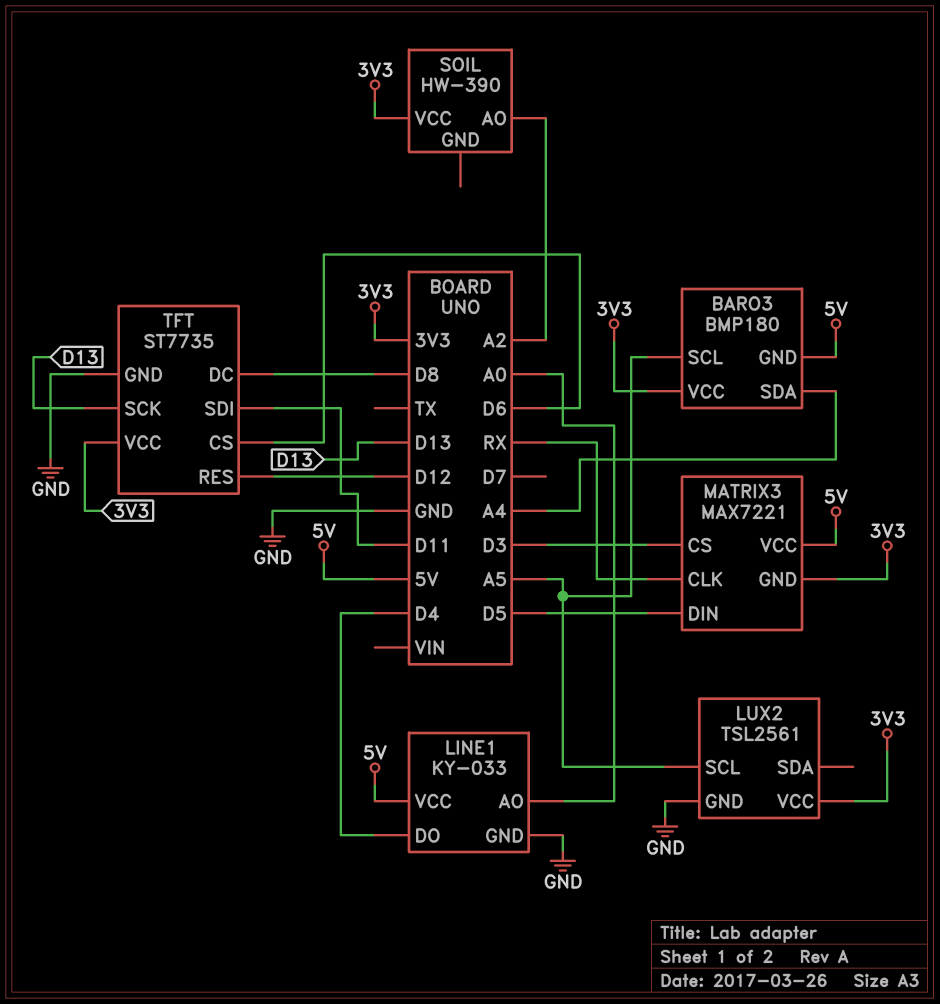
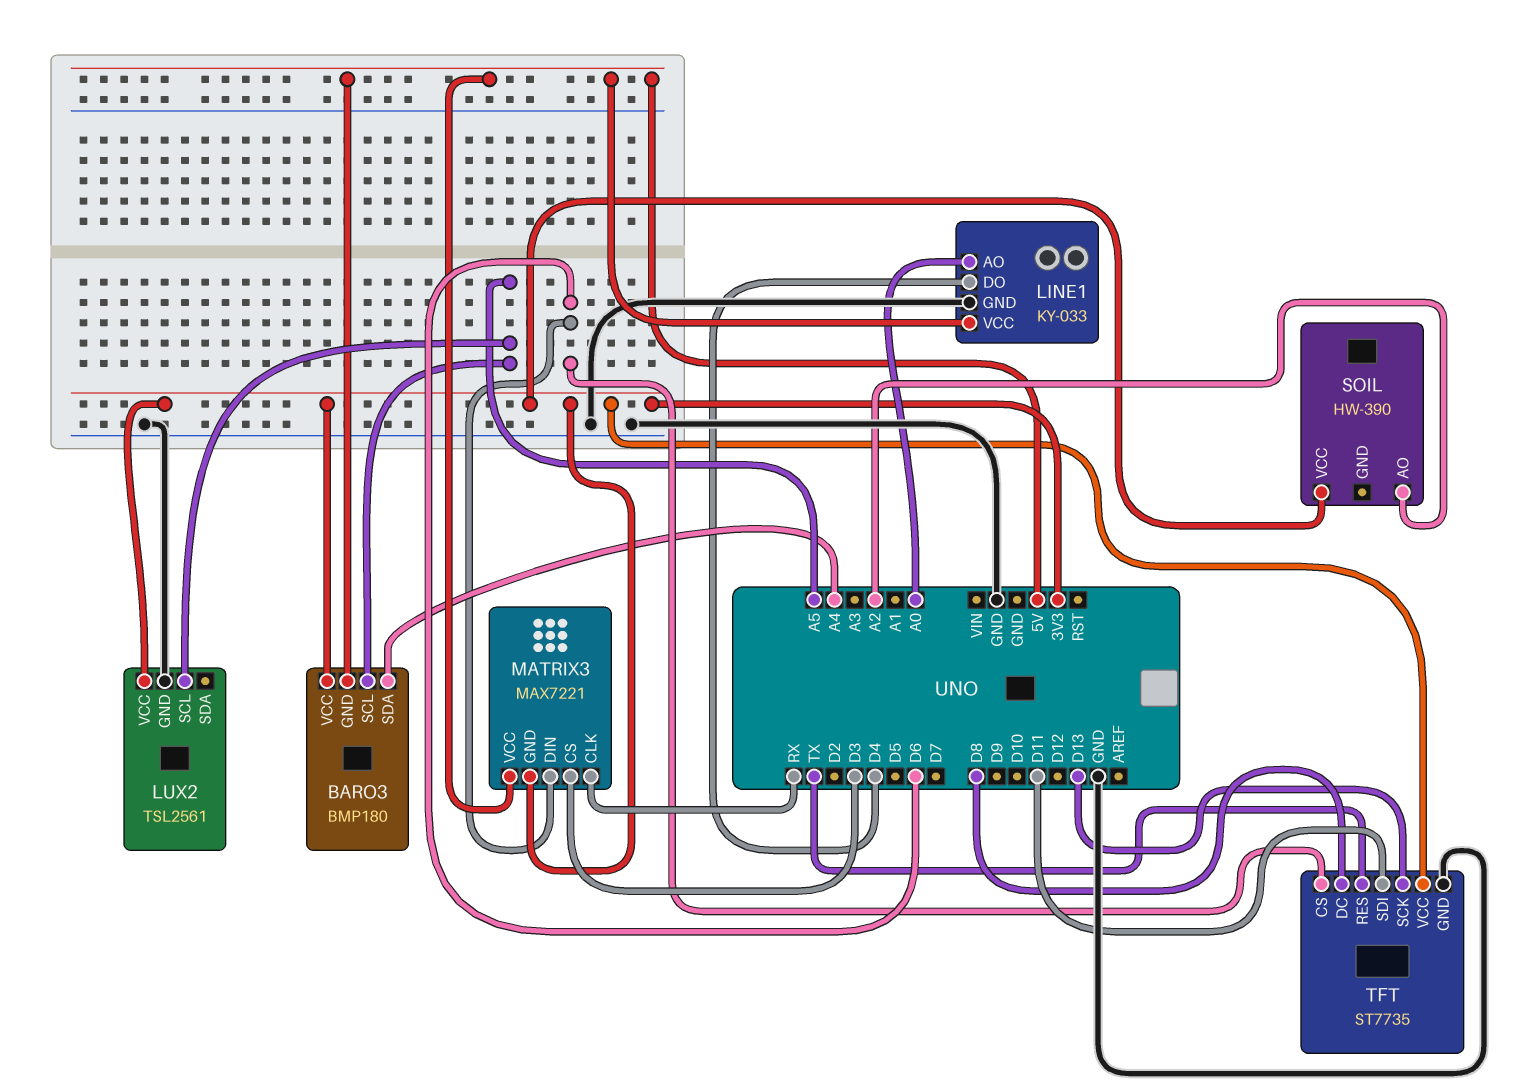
MATRIX3 pin DIN: D5 -> D6
TFT pin RES: D12 -> TX

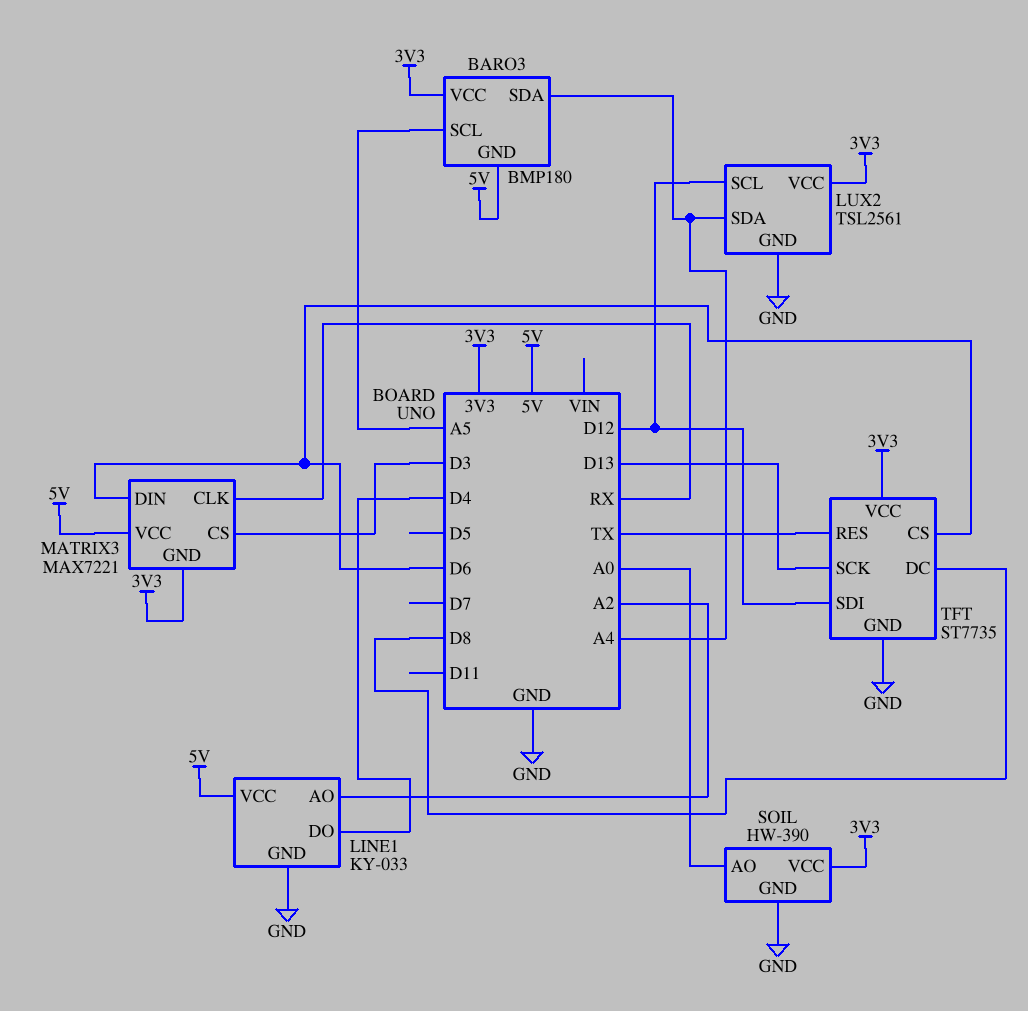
LINE1 pin AO: A0 -> A2
LUX2 pin SCL: A5 -> D12
LUX2 pin SDA: none -> A4
SOIL pin AO: A2 -> A0
SOIL pin GND: none -> GND
TFT pin SDI: D11 -> D12

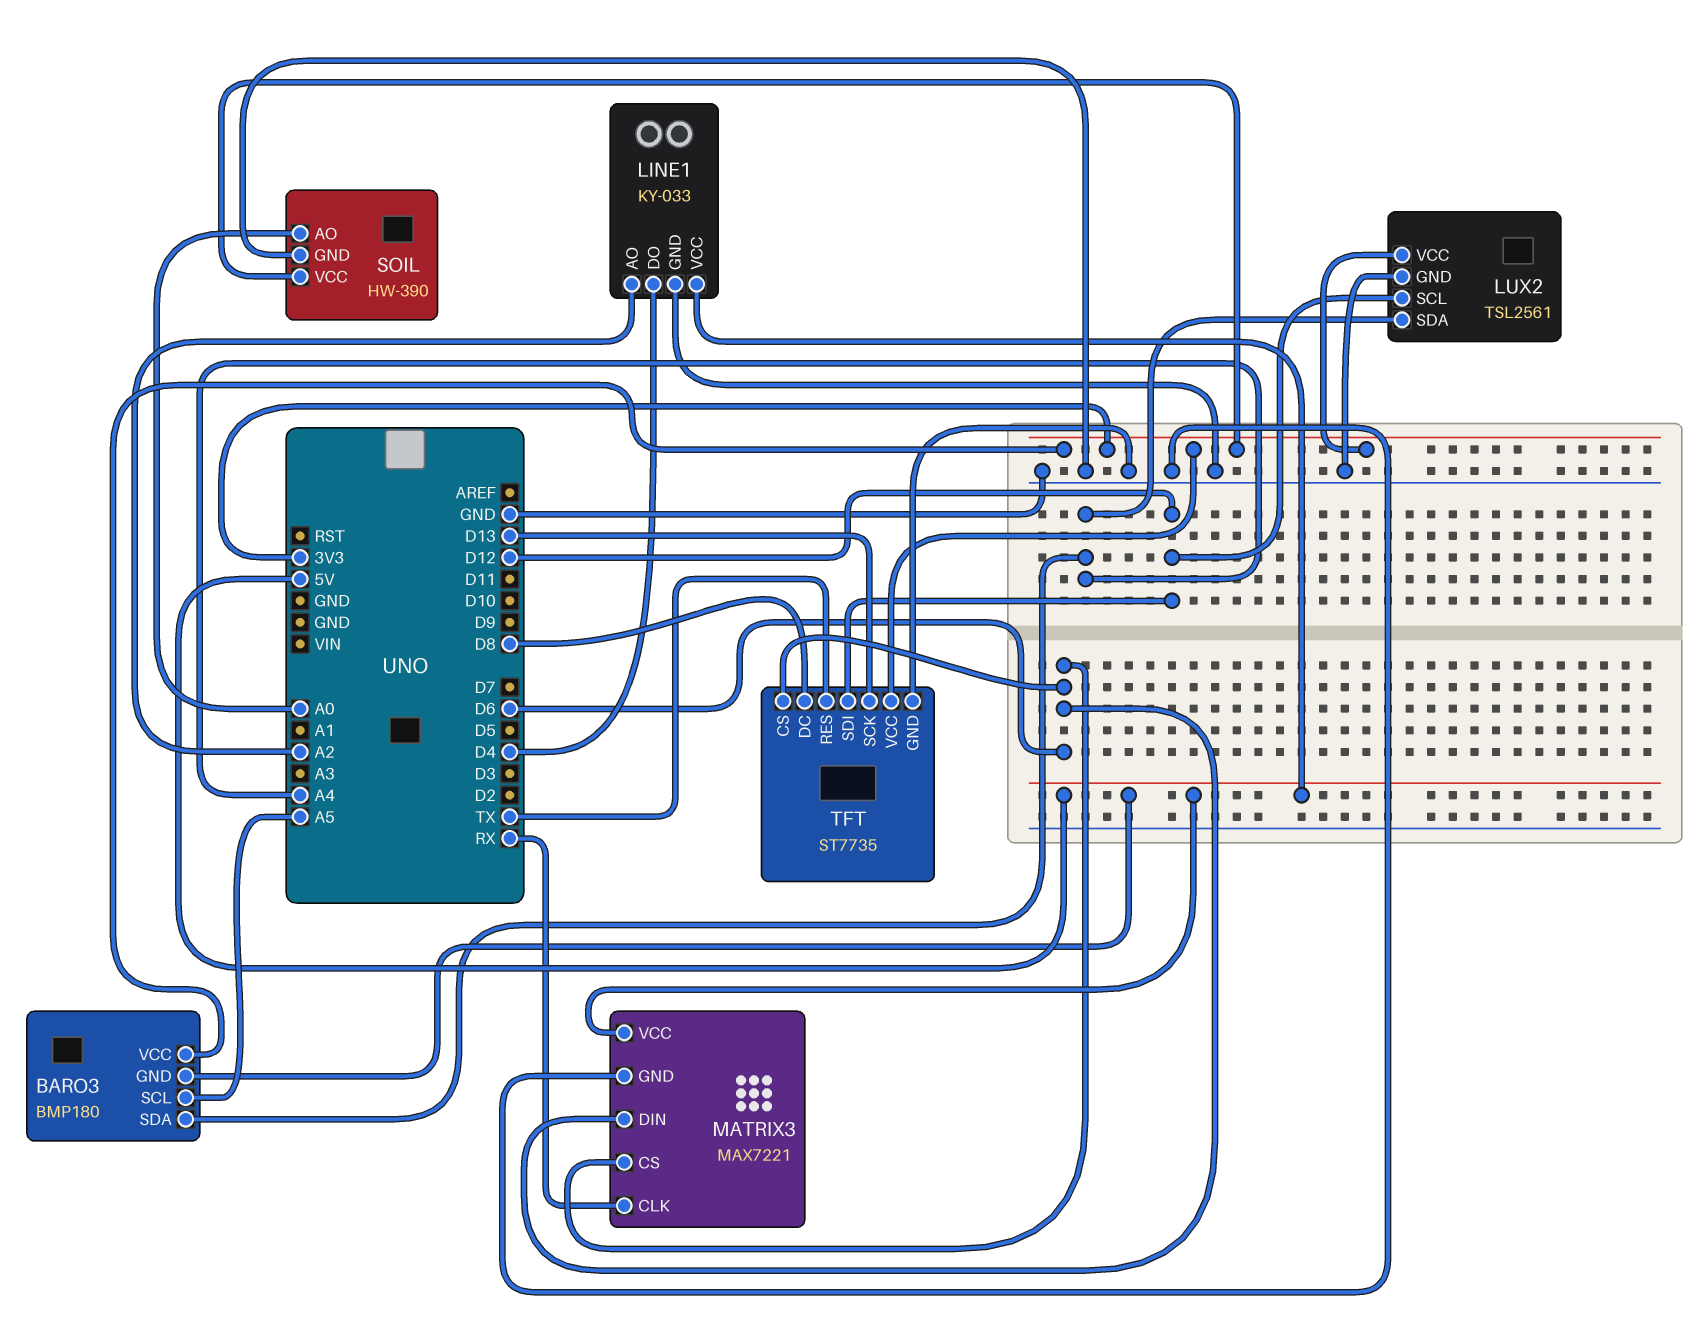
MATRIX3 pin CS: D3 -> D6
MATRIX3 pin GND: 3V3 -> GND

